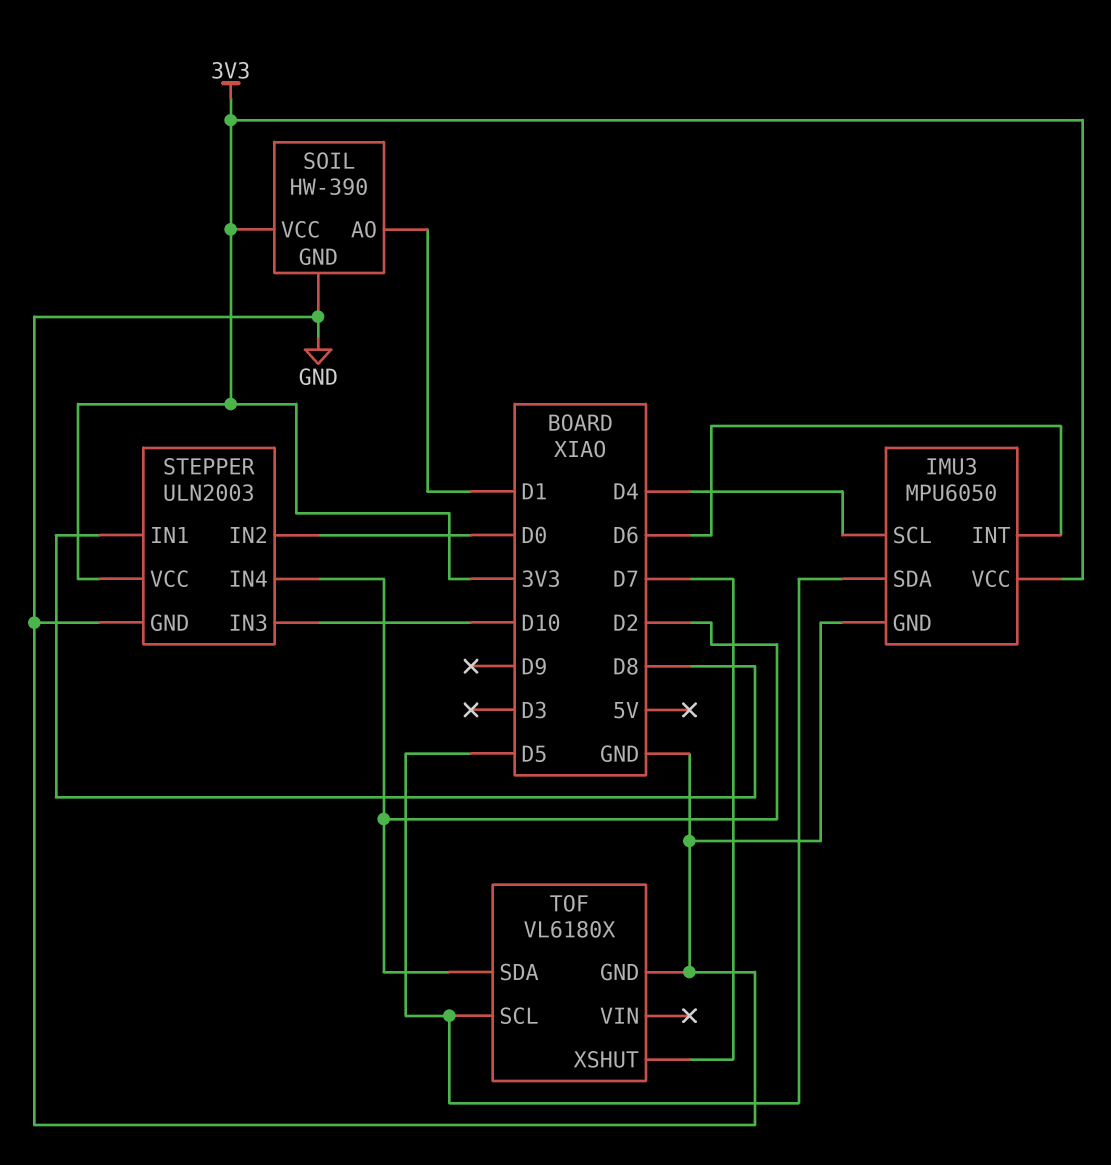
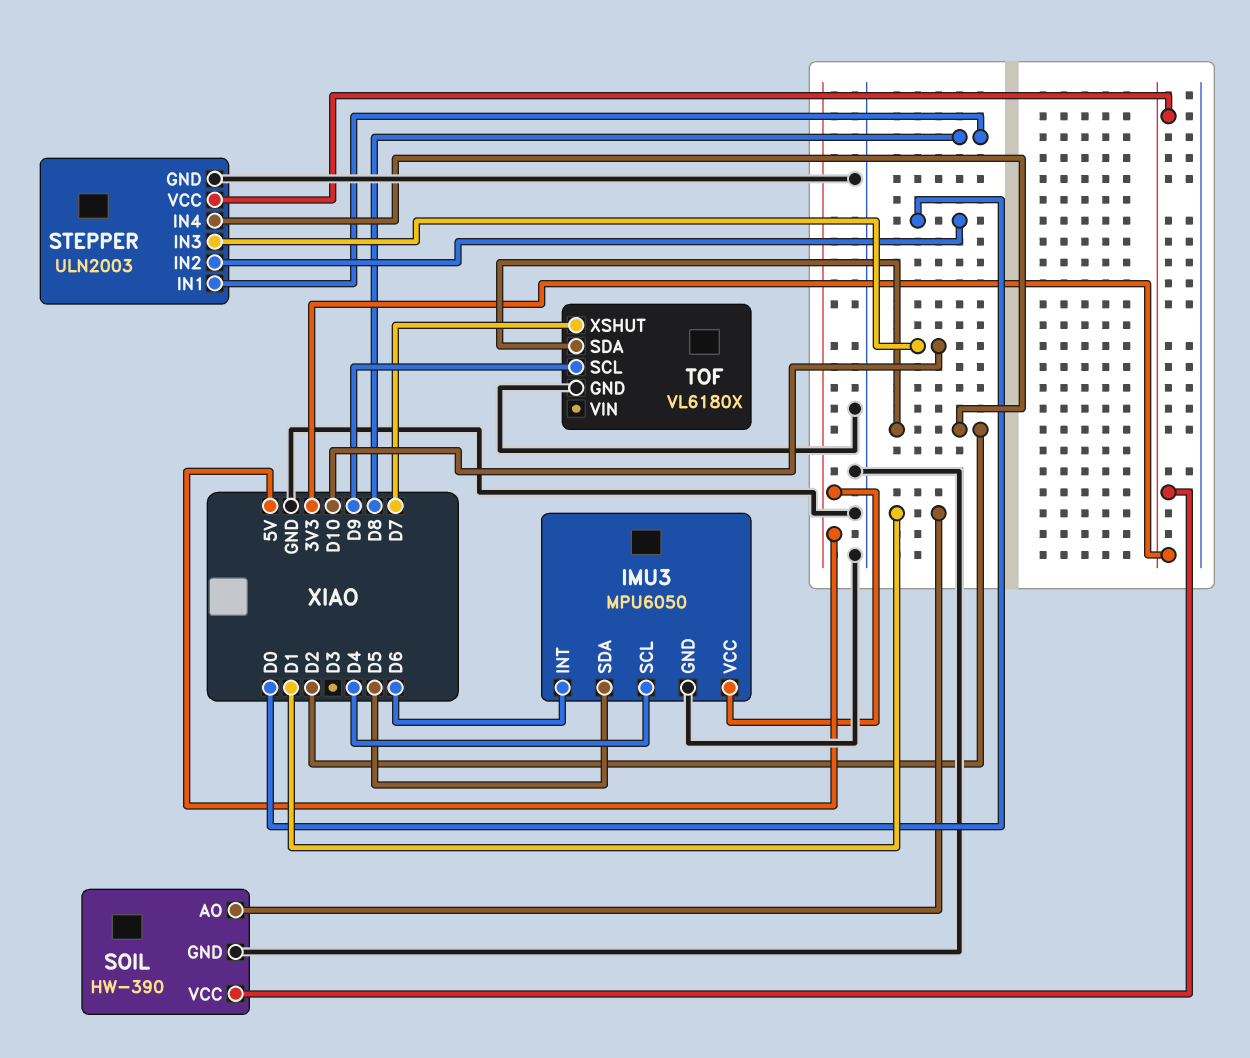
IMU3 pin VCC: 3V3 -> 5V
TOF pin SCL: D5 -> D9

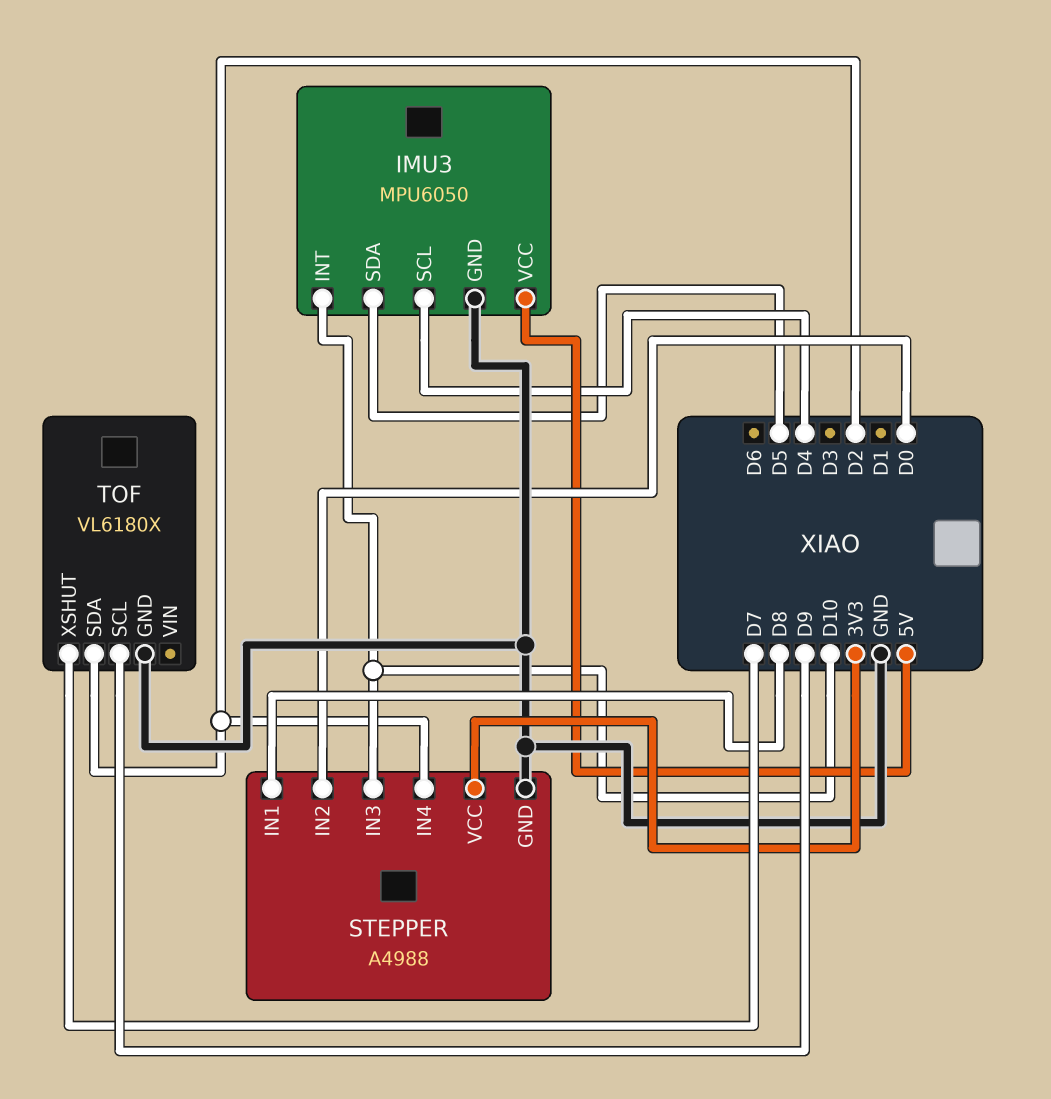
IMU3 pin INT: D6 -> D10
SOIL: HW-390 -> none
SOIL pin AO: D1 -> none
SOIL pin GND: GND -> none
SOIL pin VCC: 3V3 -> none
STEPPER: ULN2003 -> A4988

